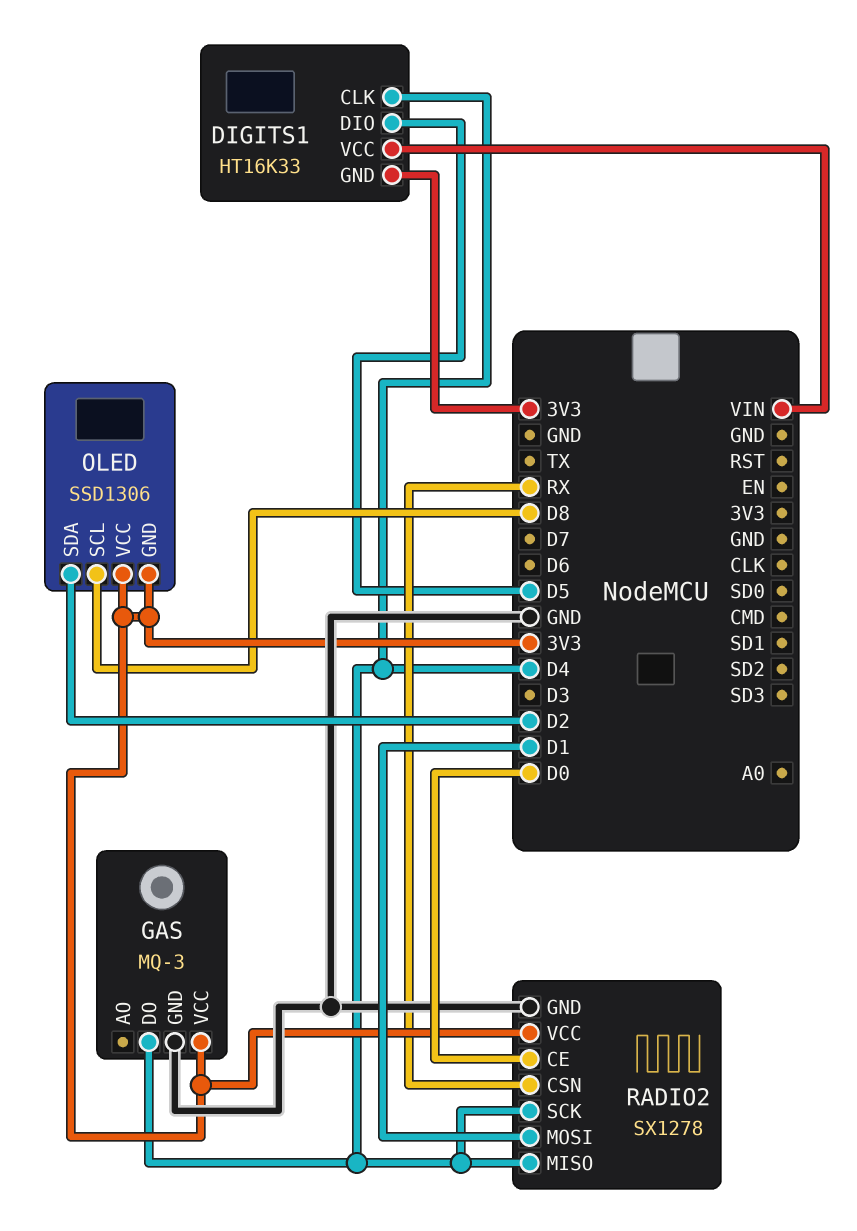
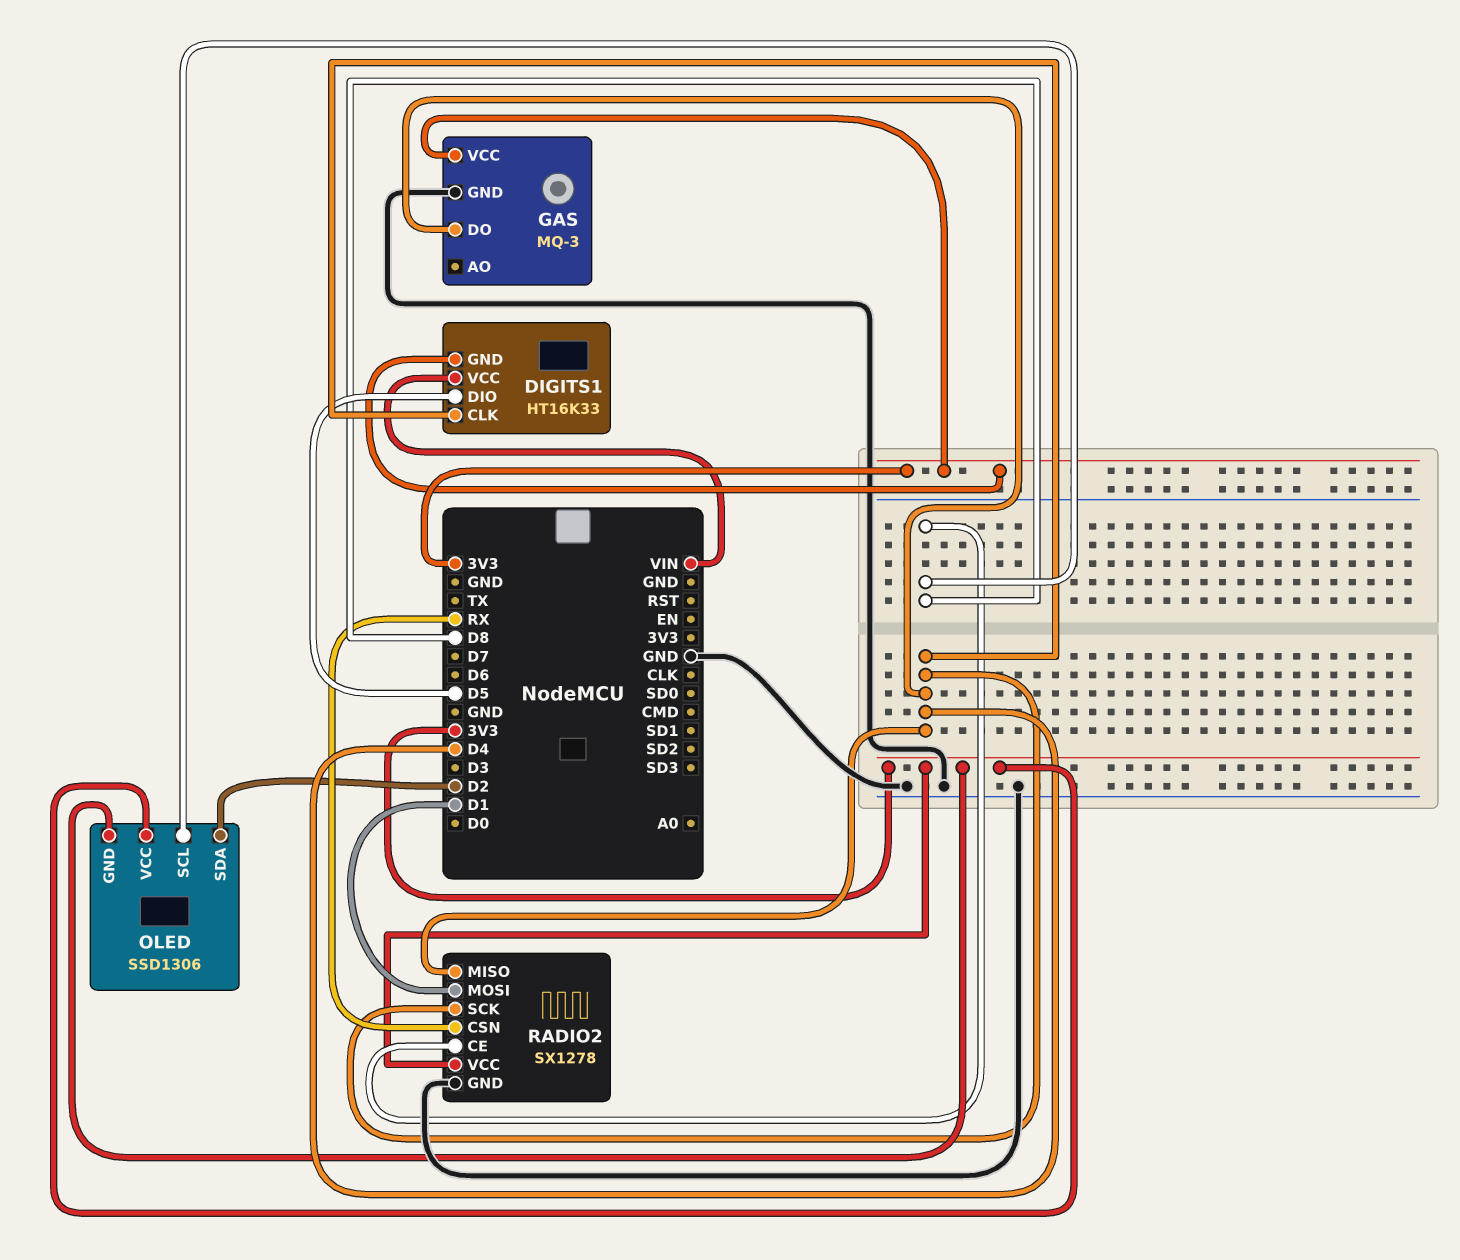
RADIO2 pin CE: D0 -> D8

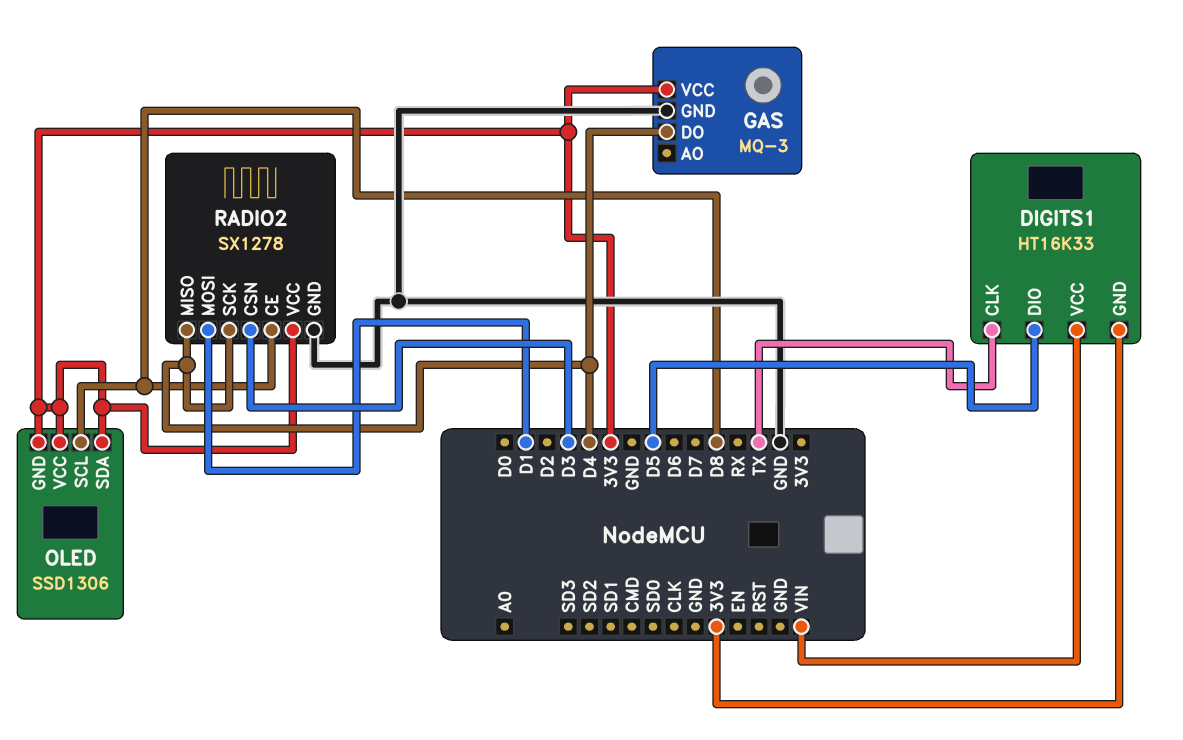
DIGITS1 pin CLK: D4 -> TX
OLED pin SDA: D2 -> 3V3
RADIO2 pin CSN: RX -> D3

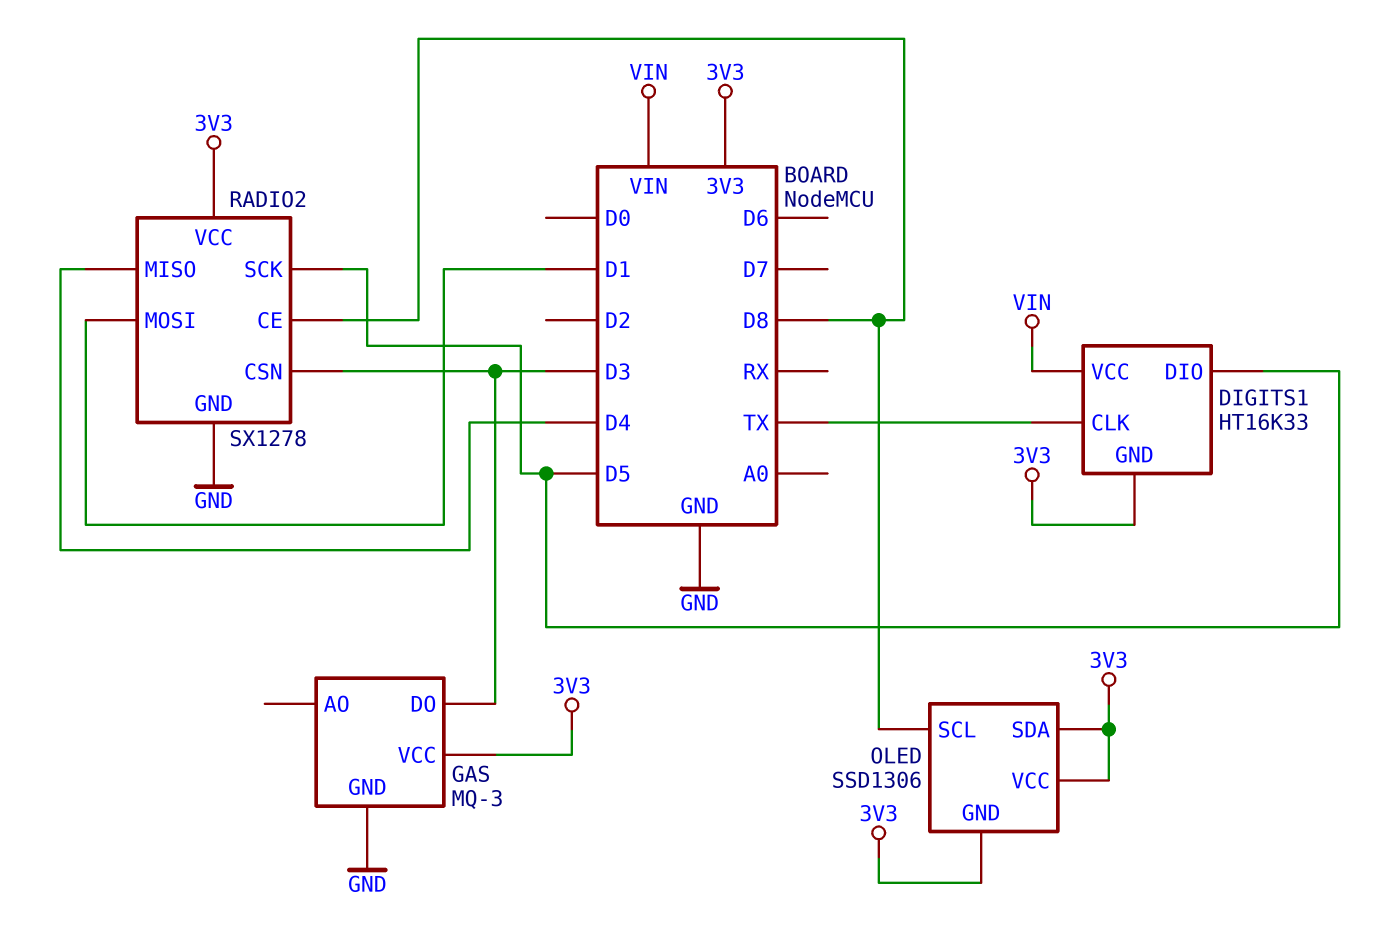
GAS pin DO: D4 -> D3
RADIO2 pin SCK: D4 -> D5

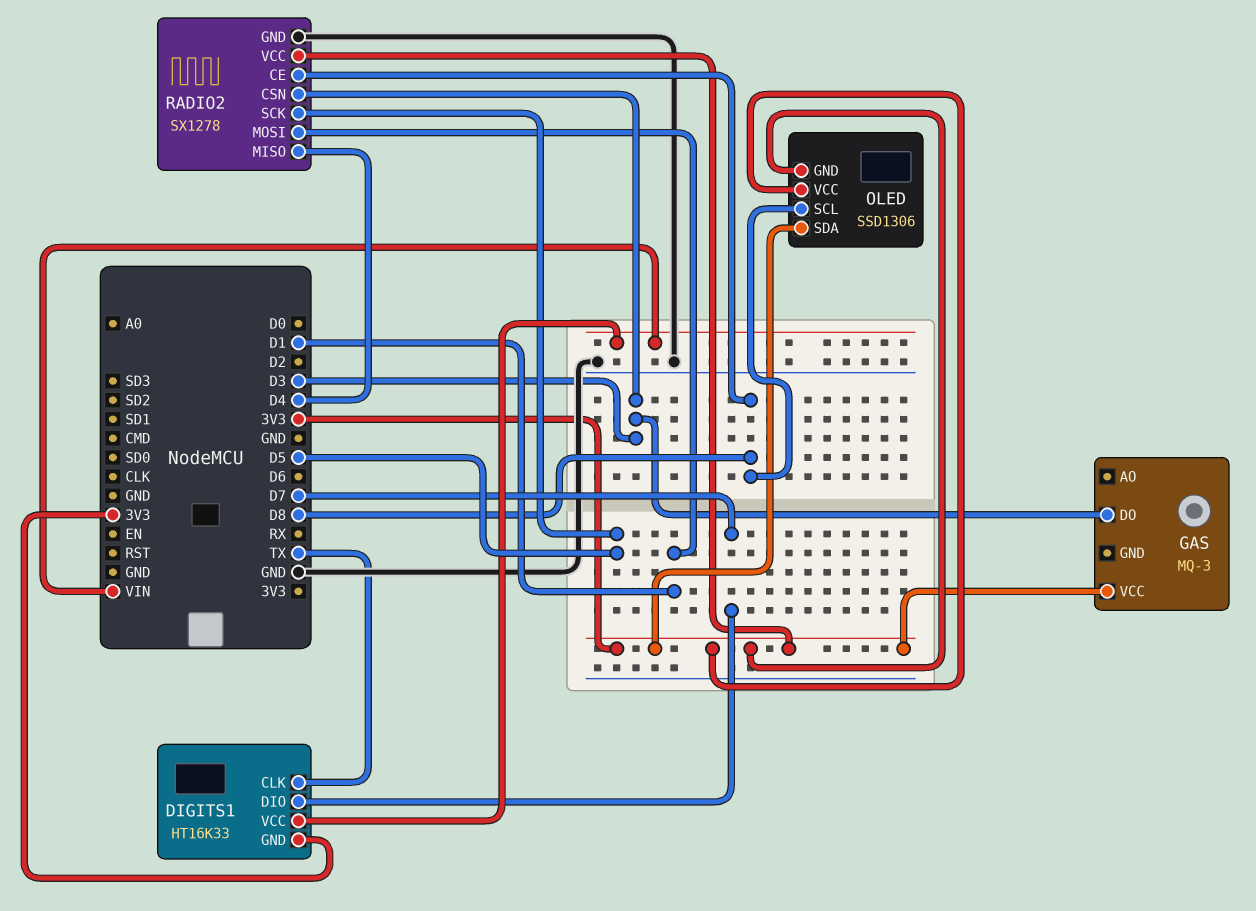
DIGITS1 pin DIO: D5 -> D7
GAS pin GND: GND -> none

